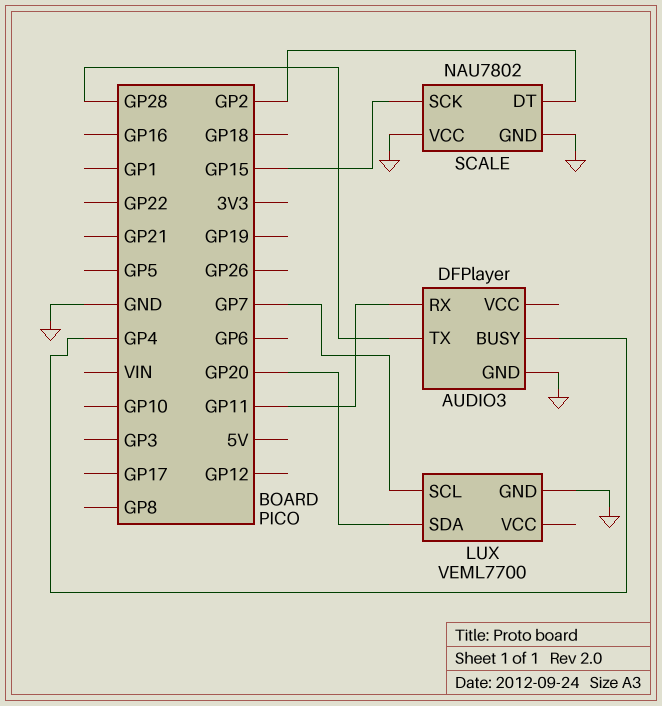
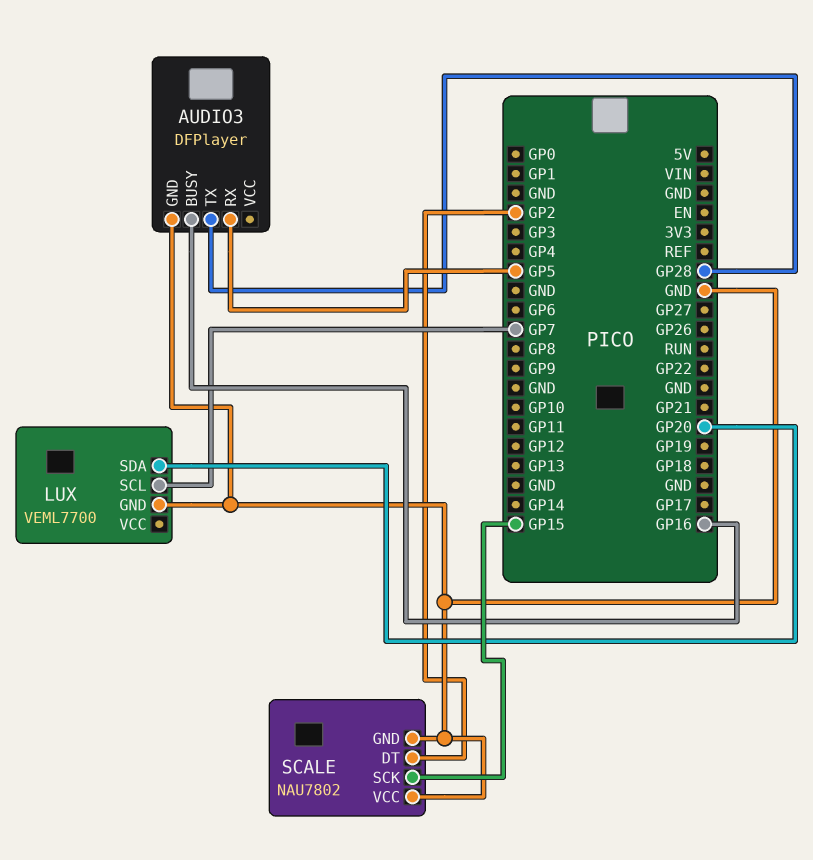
AUDIO3 pin BUSY: GP4 -> GP16
AUDIO3 pin RX: GP11 -> GP5

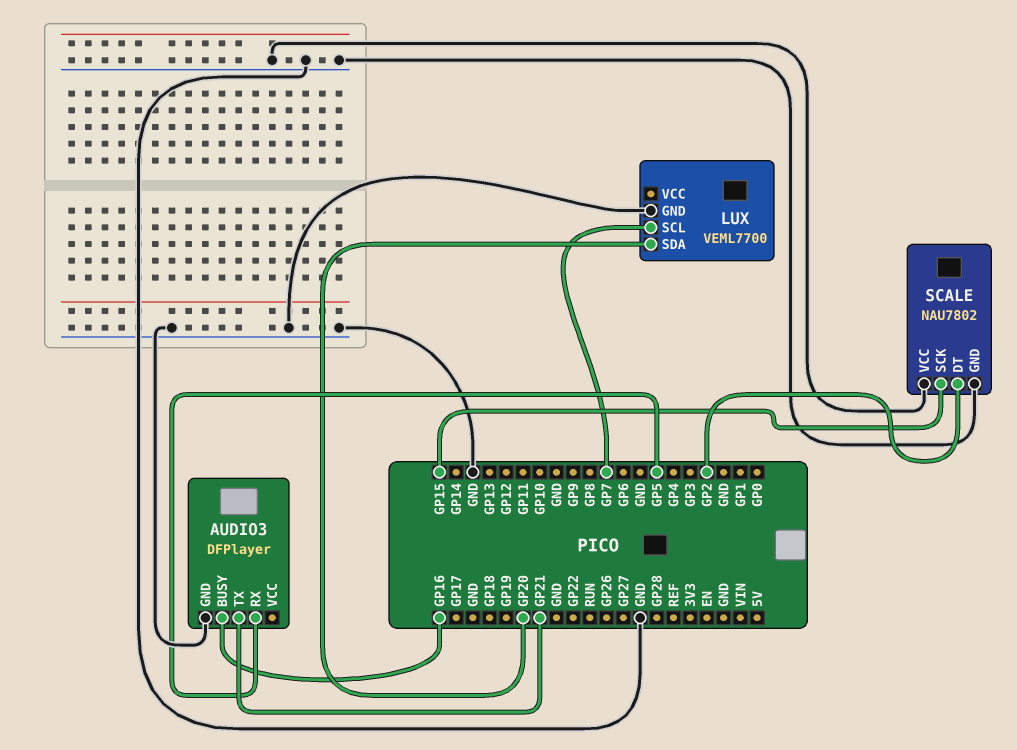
AUDIO3 pin TX: GP28 -> GP21

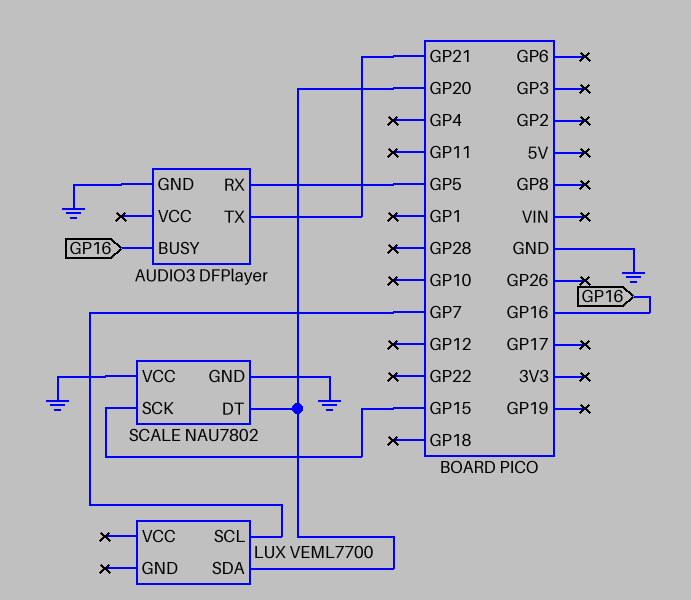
LUX pin GND: GND -> none
SCALE pin DT: GP2 -> GP20

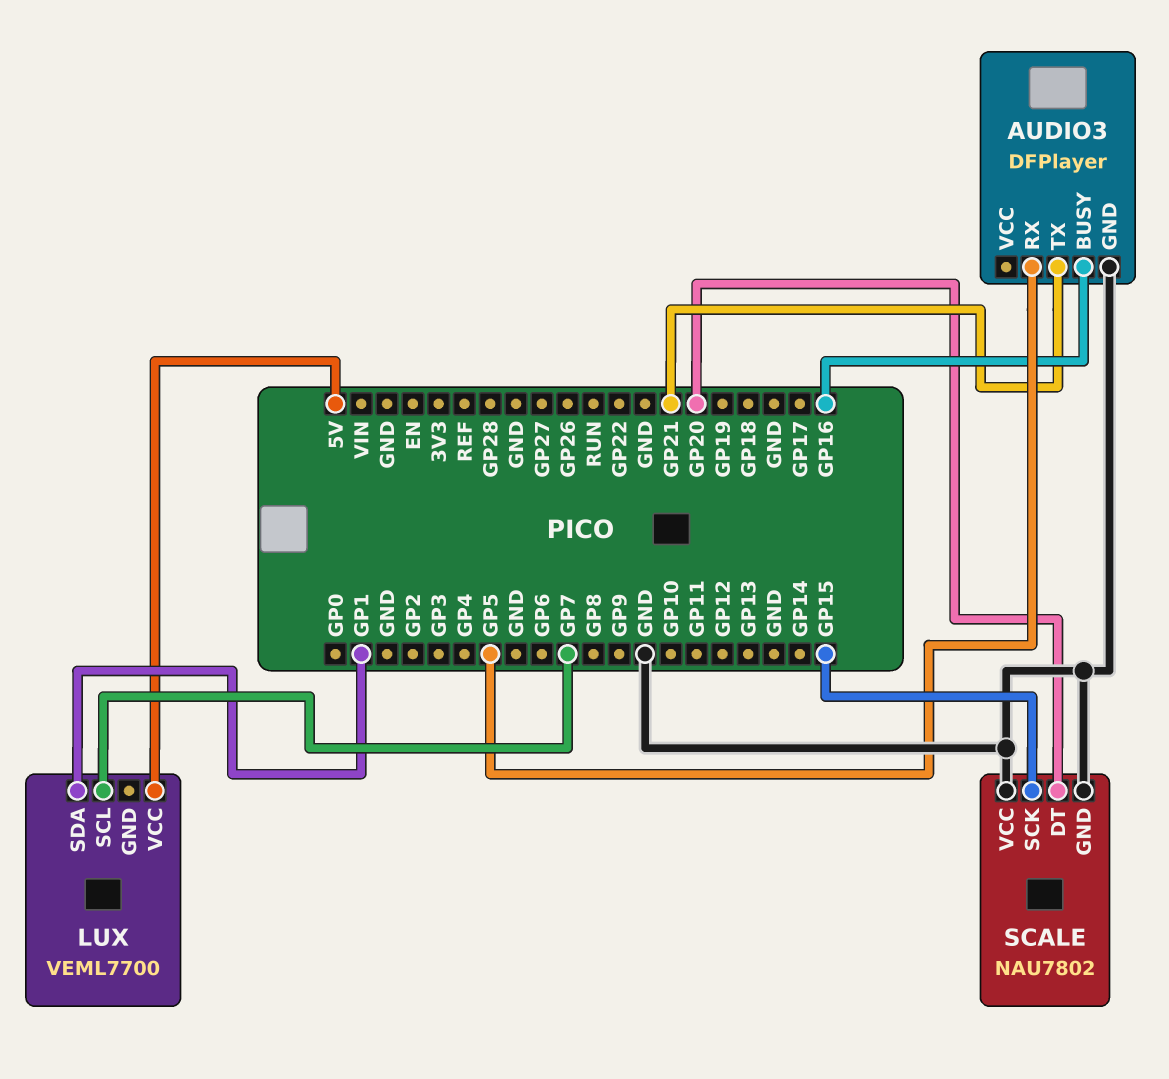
LUX pin SDA: GP20 -> GP1
LUX pin VCC: none -> 5V

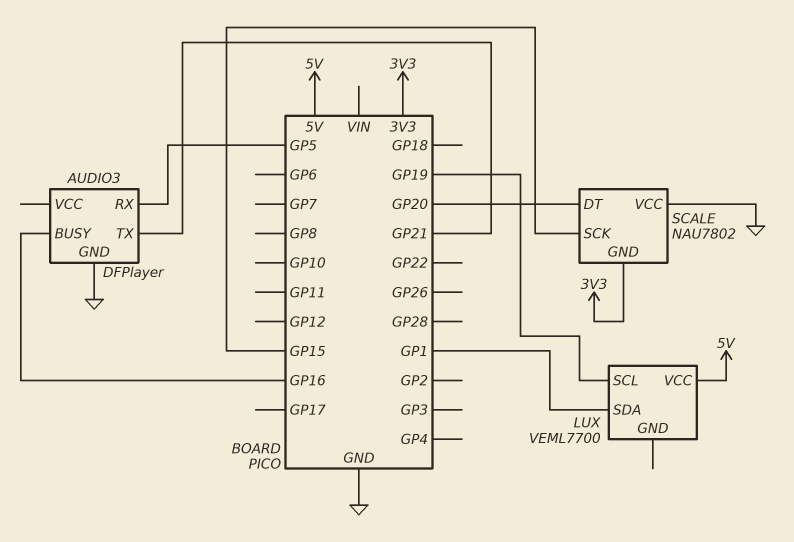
LUX pin SCL: GP7 -> GP19
SCALE pin GND: GND -> 3V3

